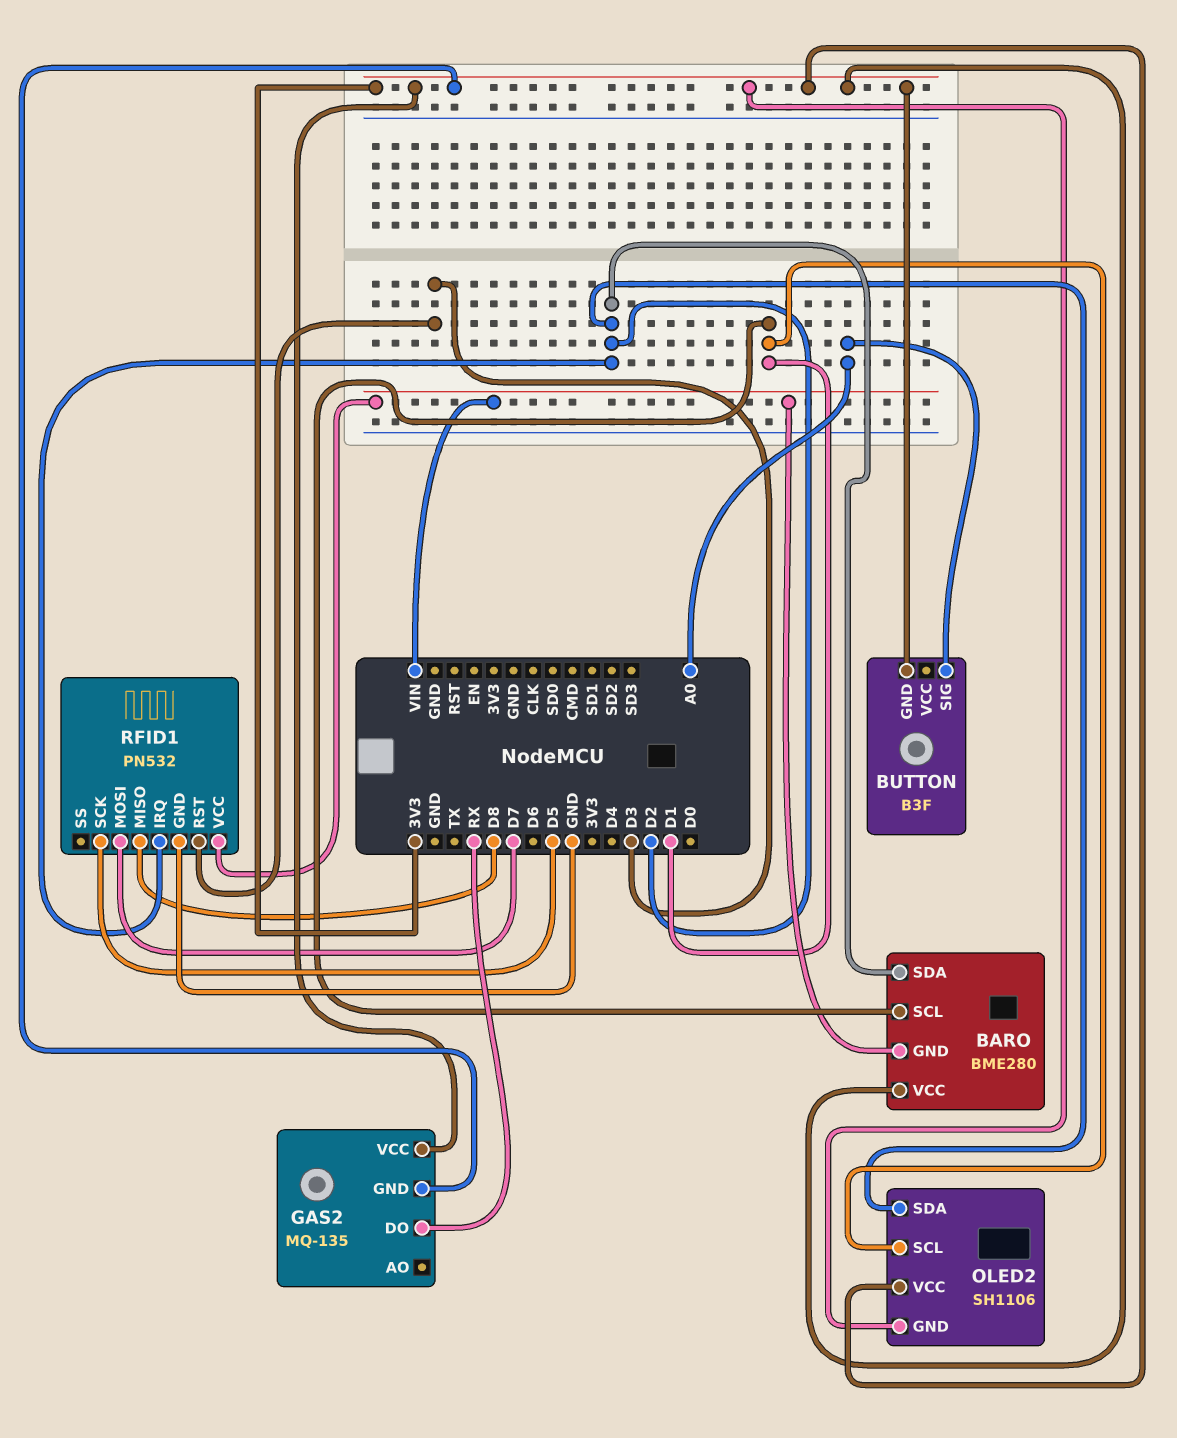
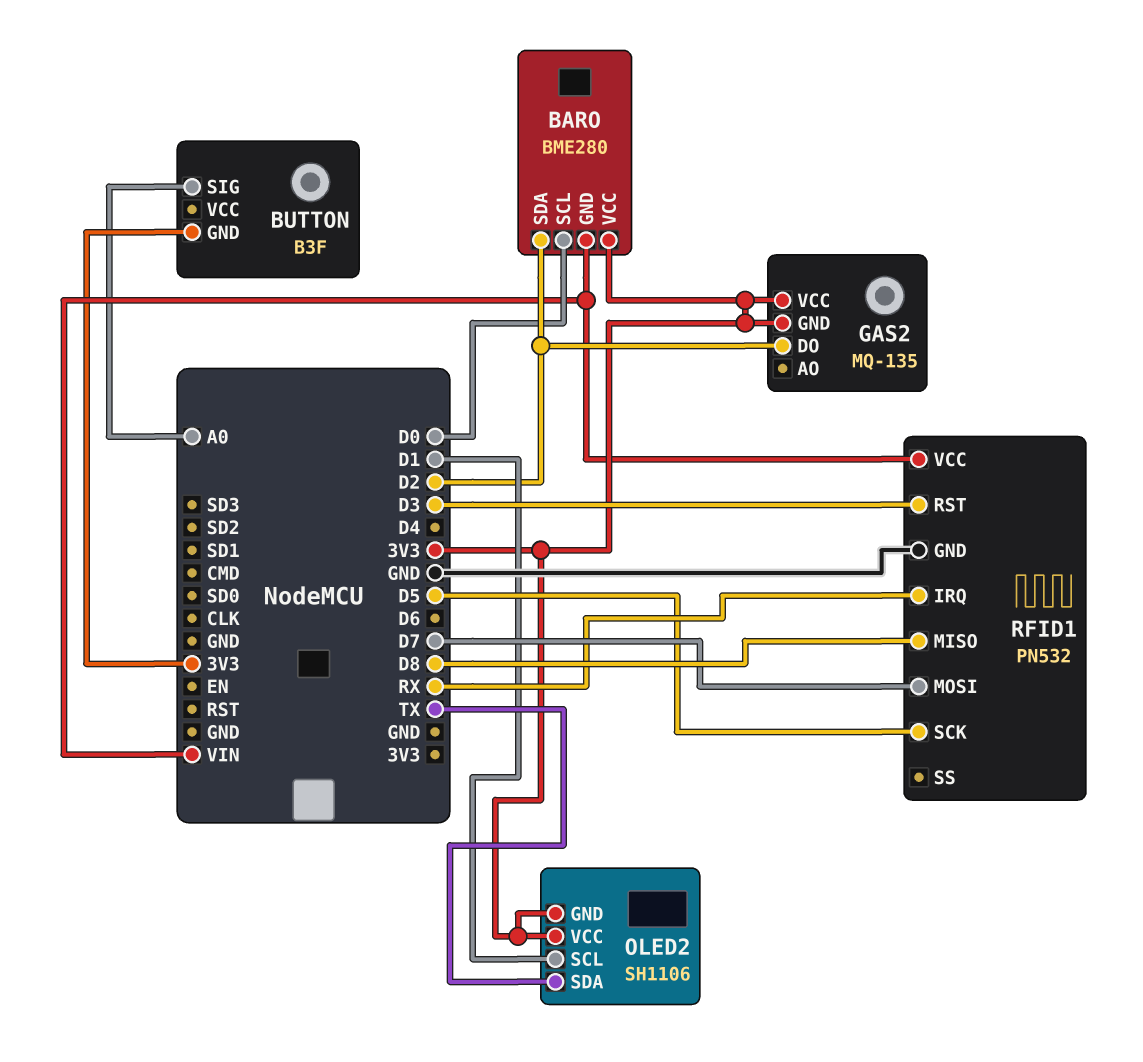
BARO pin SCL: D1 -> D0
GAS2 pin DO: RX -> D2
OLED2 pin SDA: D2 -> TX
RFID1 pin IRQ: D2 -> RX

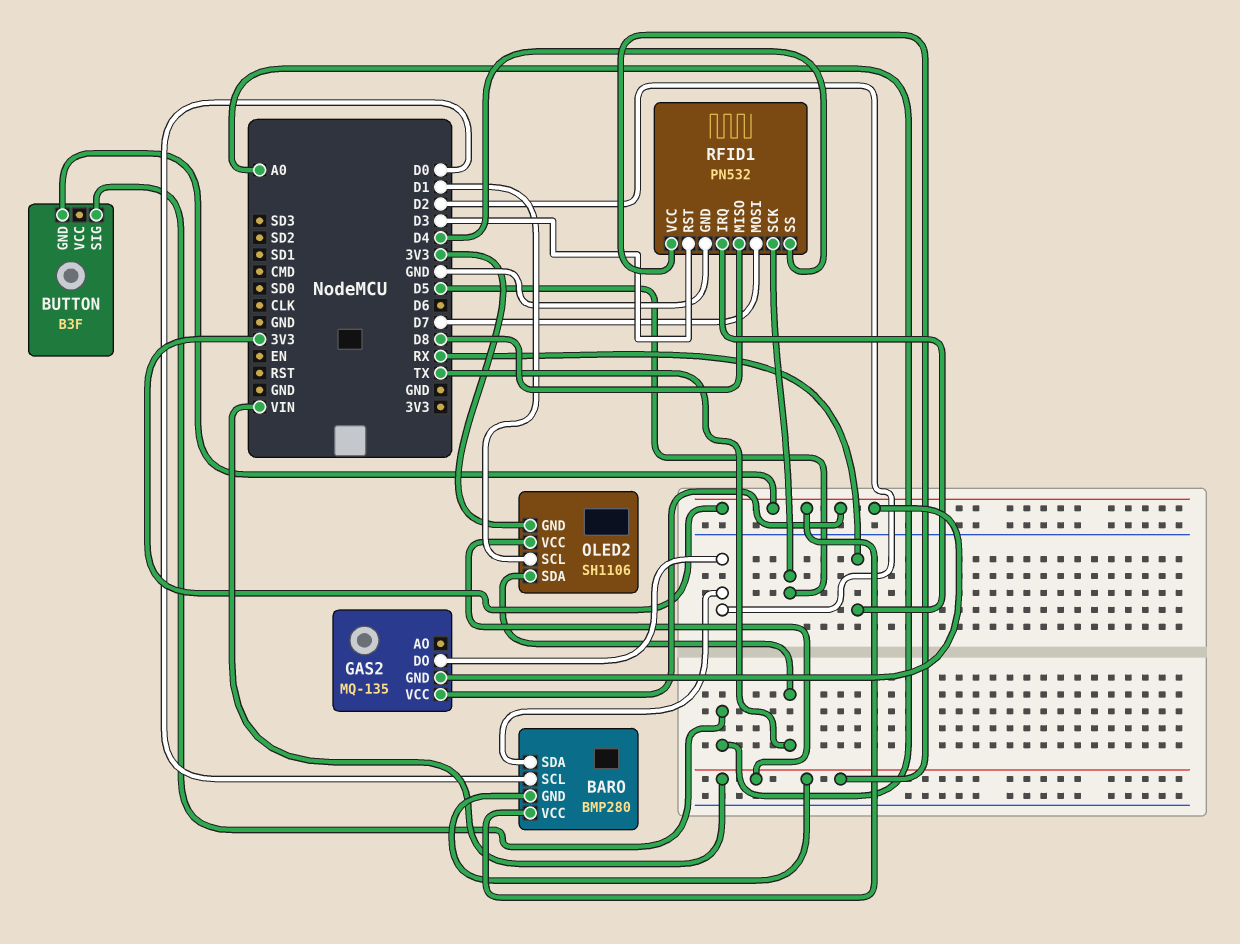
BARO: BME280 -> BMP280
OLED2 pin VCC: 3V3 -> VIN
RFID1 pin SS: none -> D4

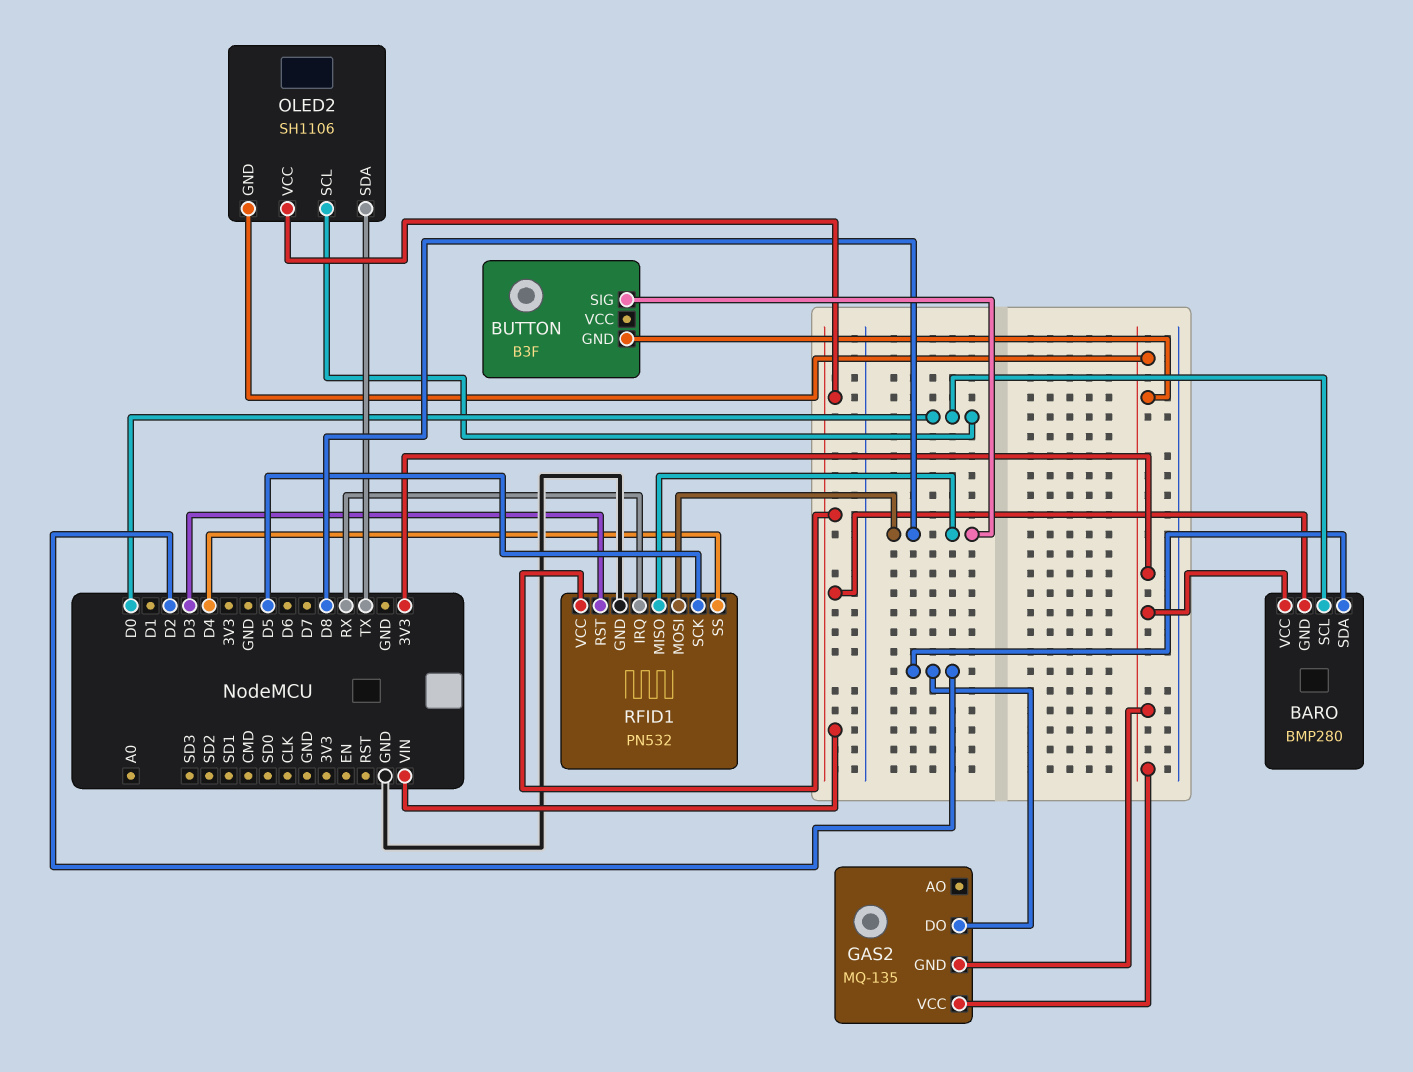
BUTTON pin SIG: A0 -> D8
OLED2 pin SCL: D1 -> D0
RFID1 pin MOSI: D7 -> D8

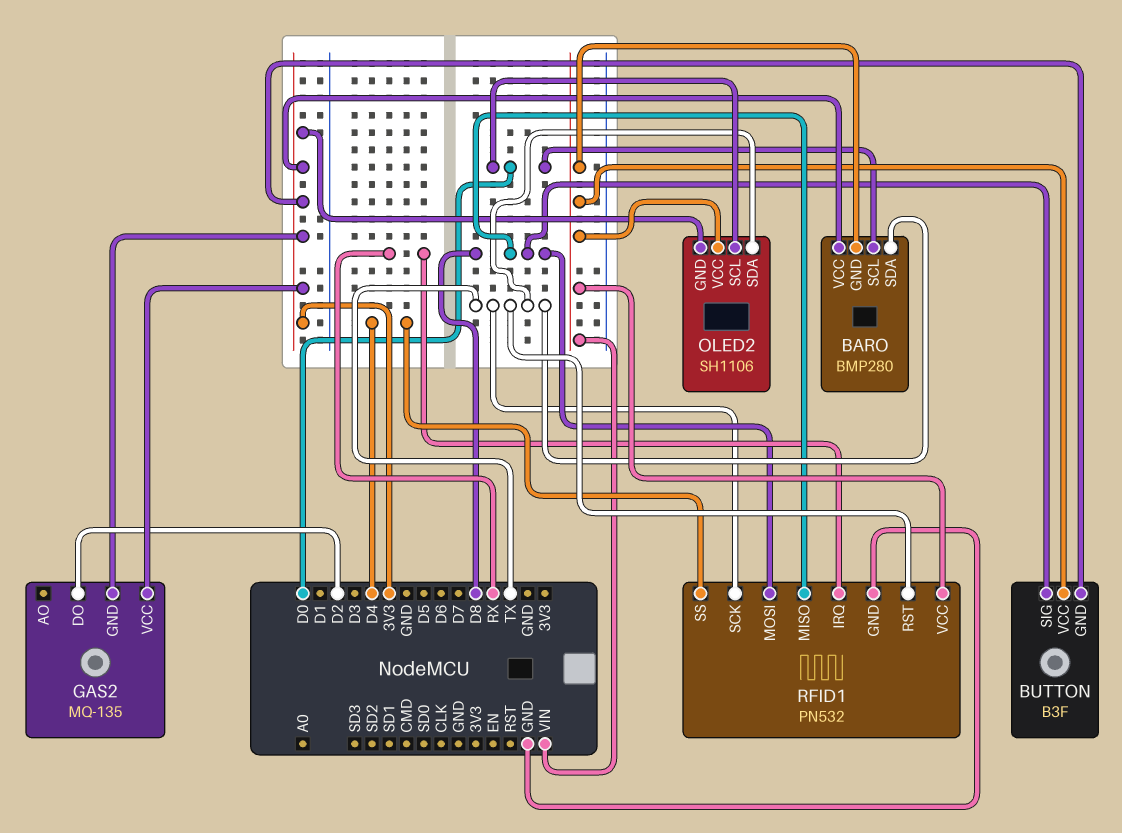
BARO pin SDA: D2 -> TX
BUTTON pin VCC: none -> VIN
RFID1 pin RST: D3 -> TX
RFID1 pin SCK: D5 -> TX

